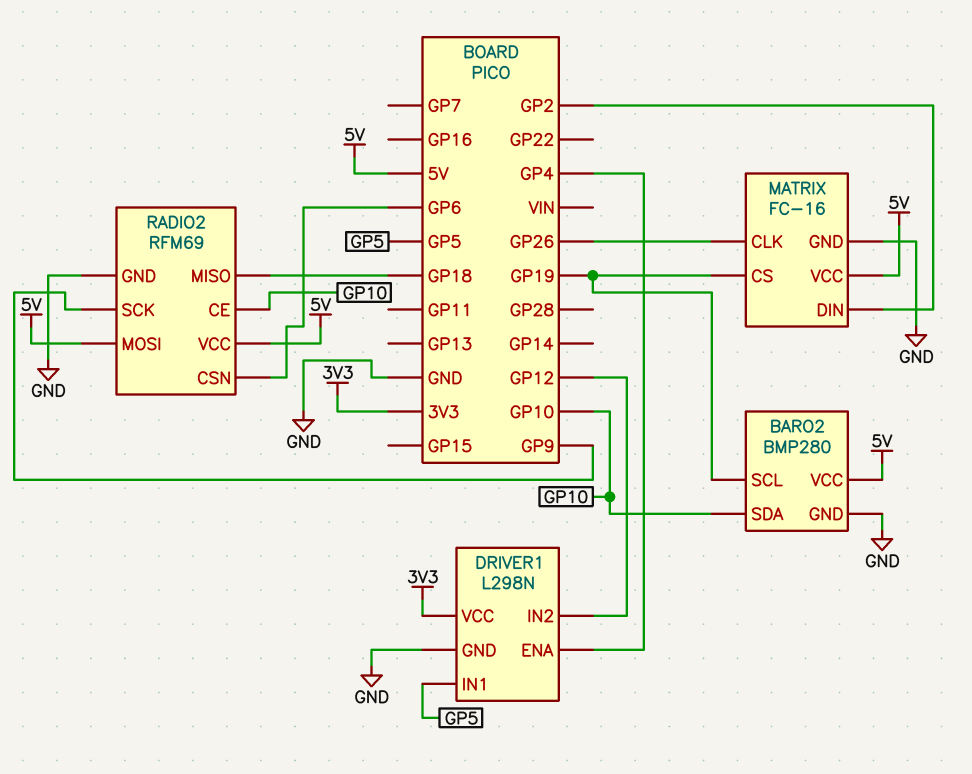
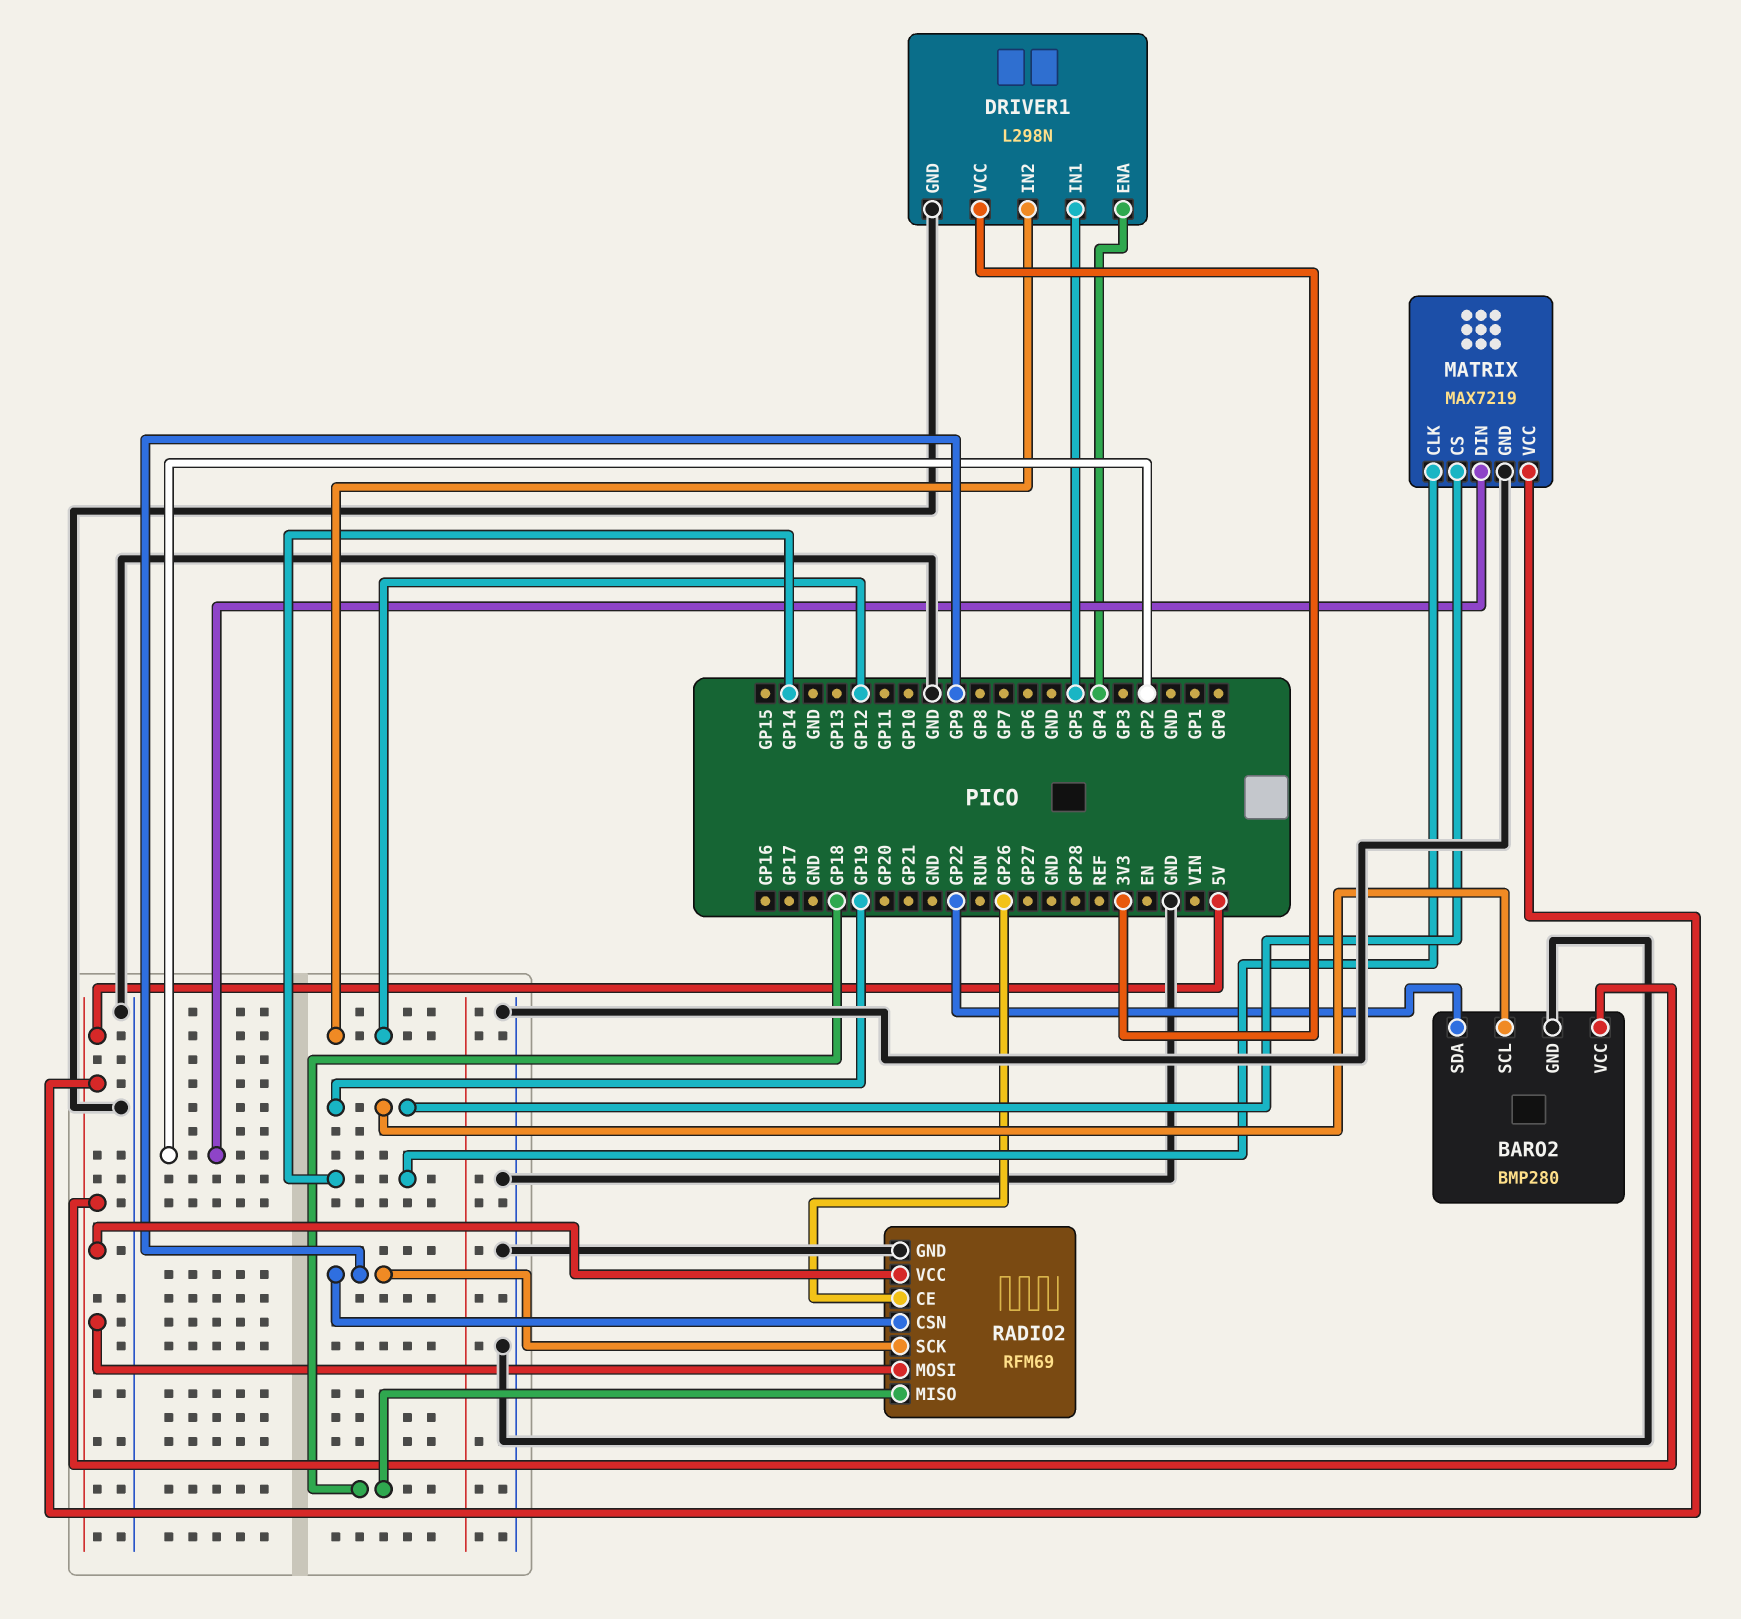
BARO2 pin SDA: GP10 -> GP22
MATRIX: FC-16 -> MAX7219
MATRIX pin CLK: GP26 -> GP14
RADIO2 pin CE: GP10 -> GP26
RADIO2 pin CSN: GP6 -> GP9

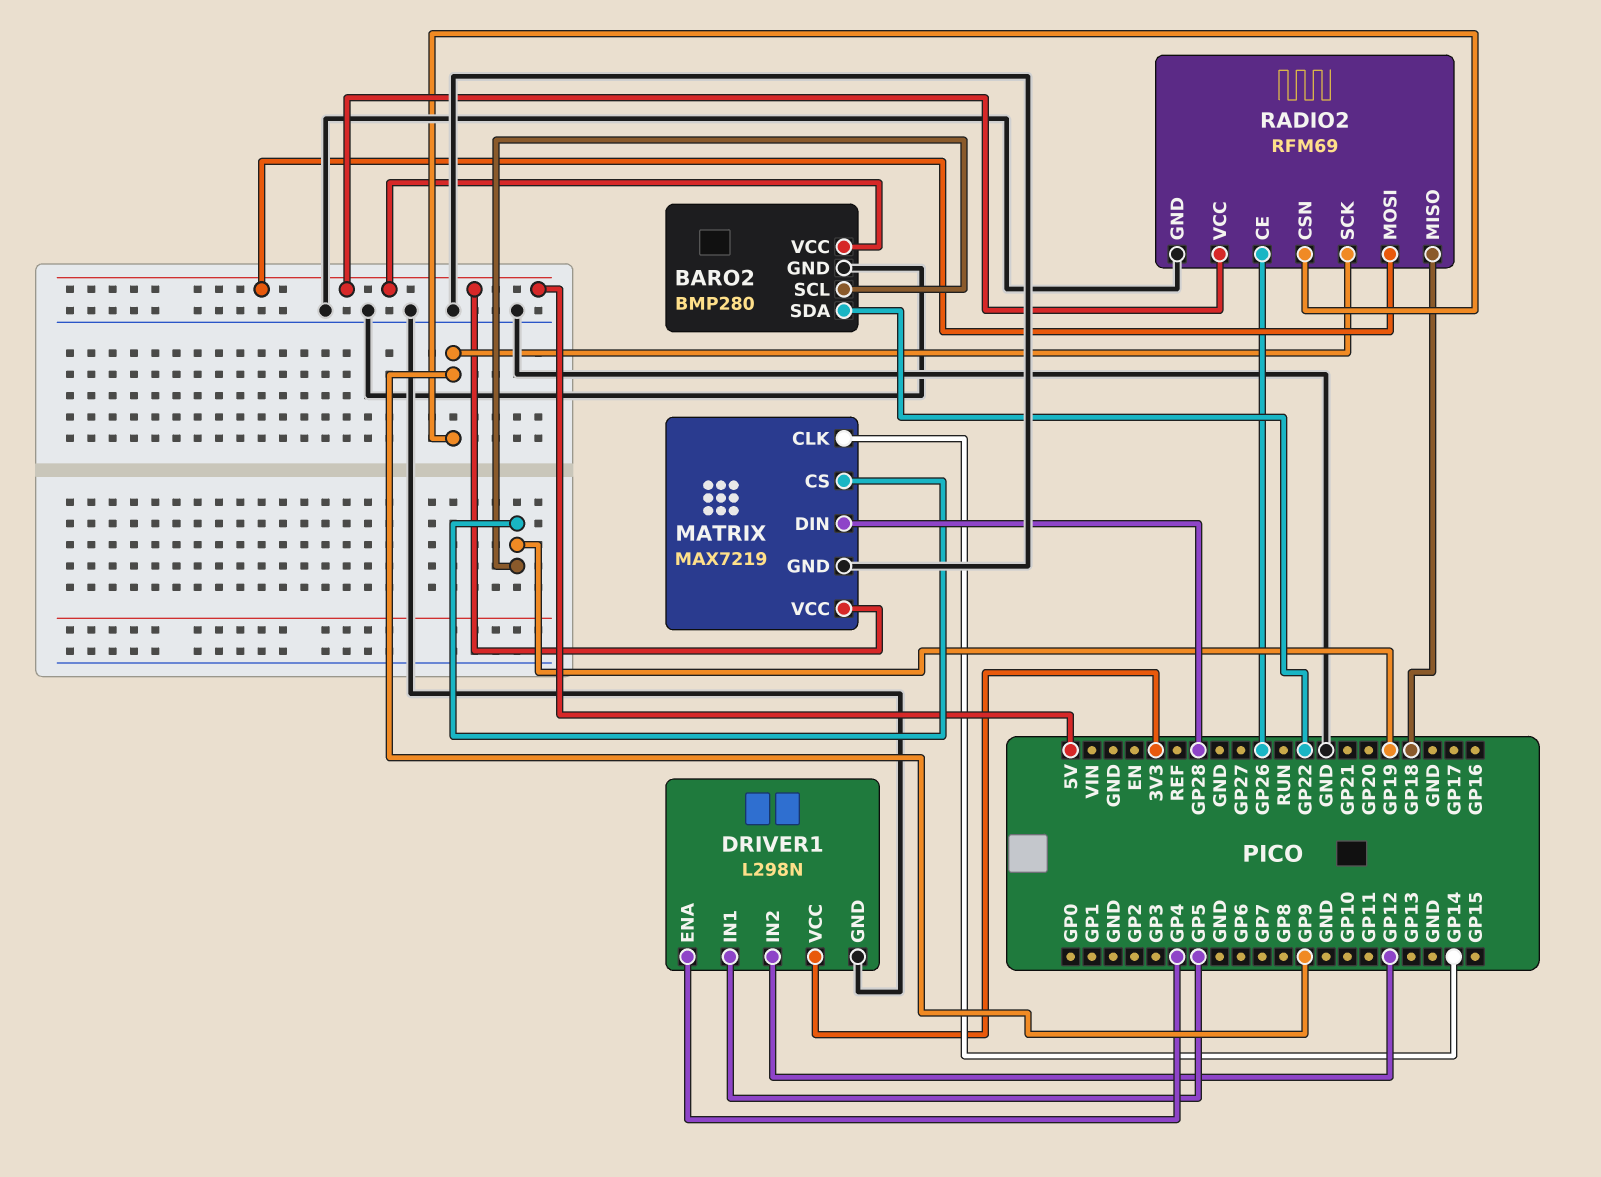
MATRIX pin DIN: GP2 -> GP28

